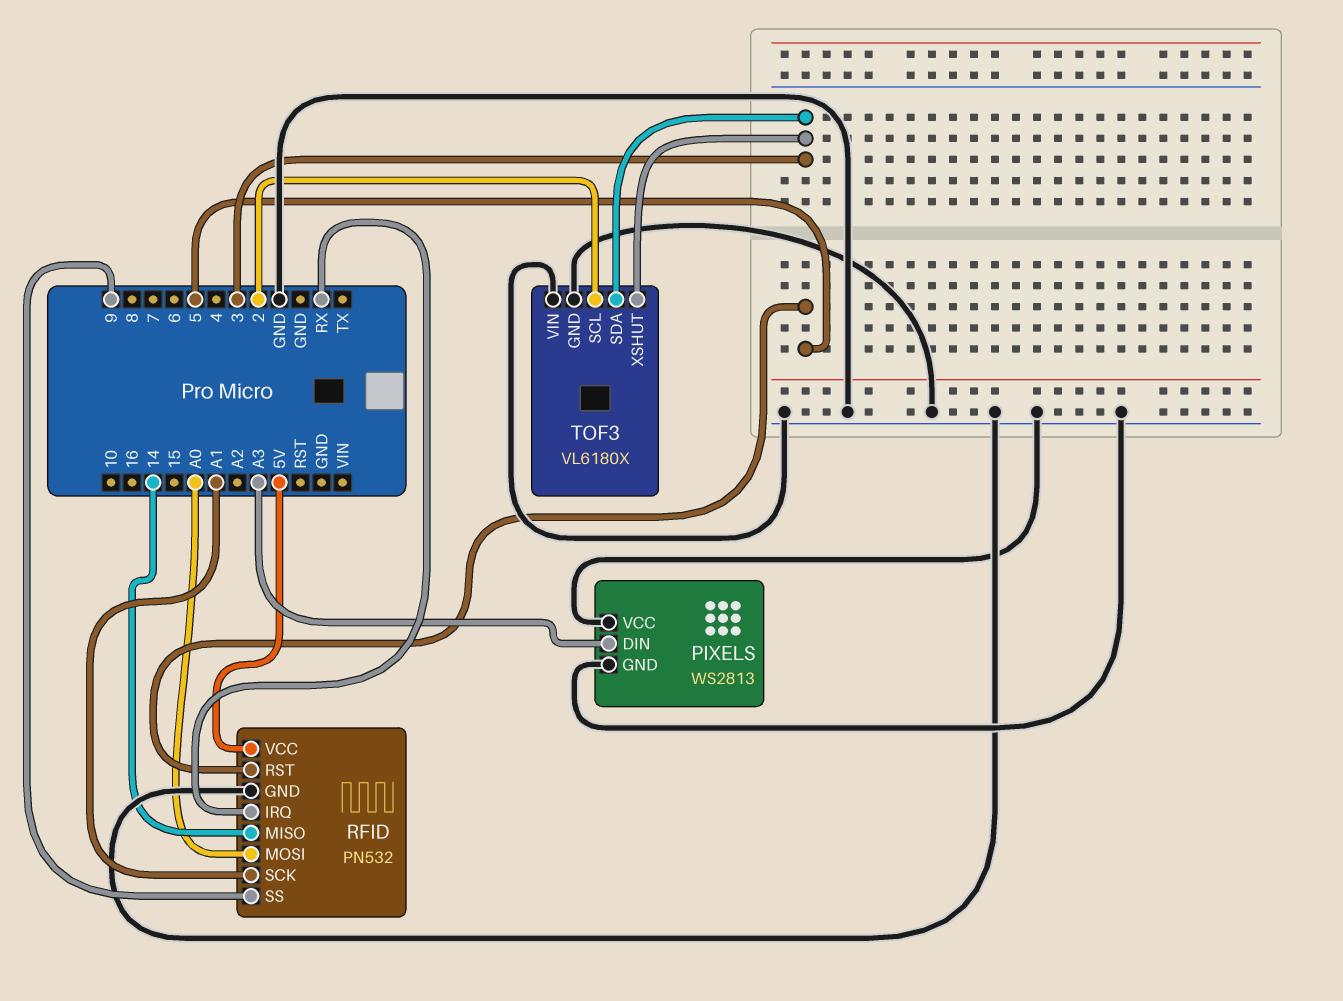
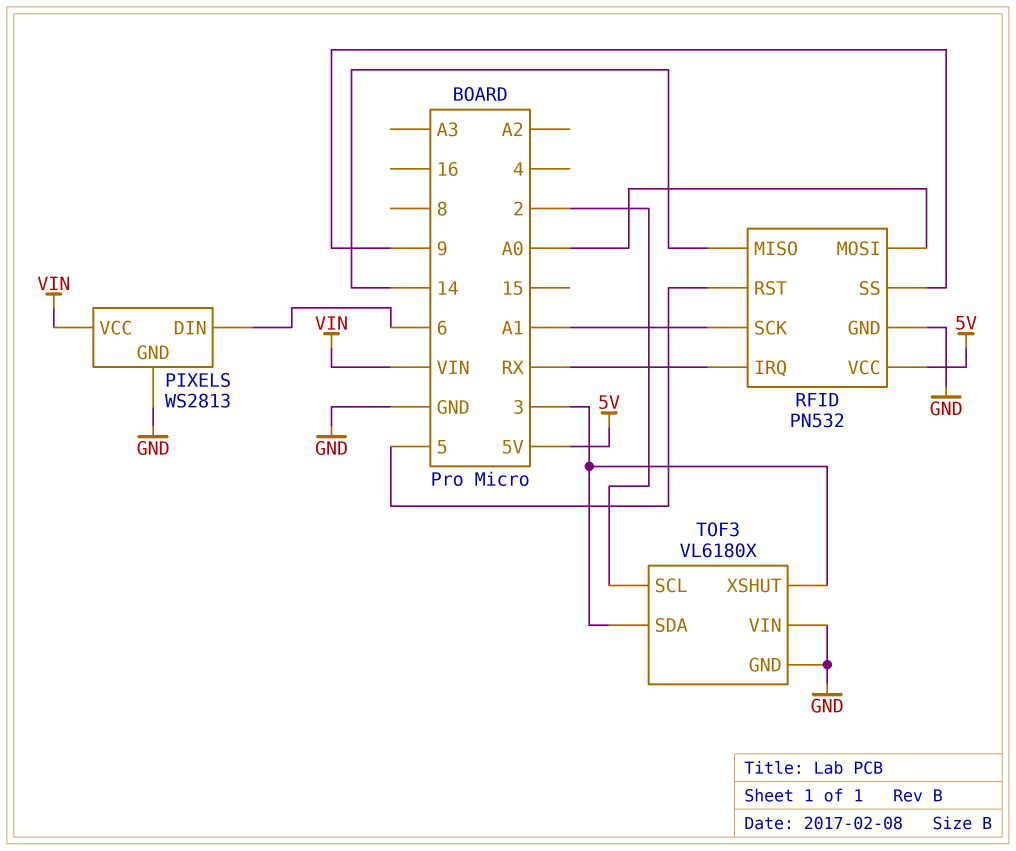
PIXELS pin DIN: A3 -> 6
PIXELS pin VCC: GND -> VIN

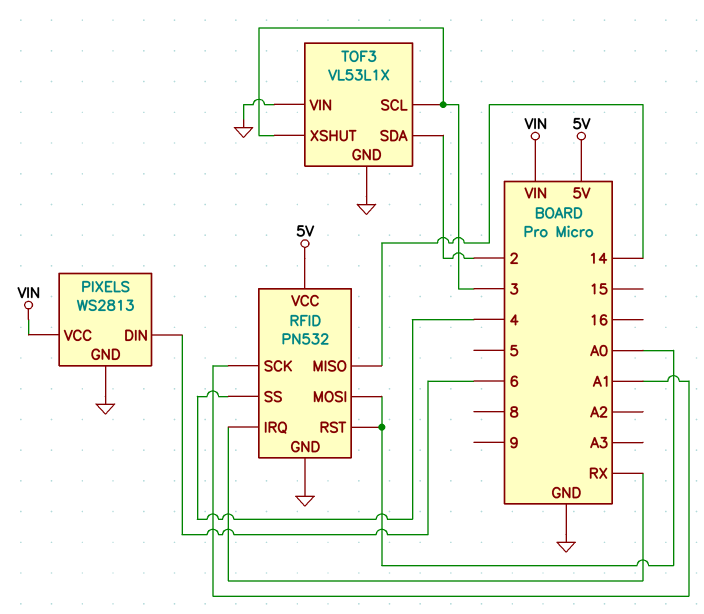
RFID pin RST: 5 -> A0
RFID pin SS: 9 -> 4
TOF3: VL6180X -> VL53L1X
TOF3 pin SCL: 2 -> 3
TOF3 pin SDA: 3 -> 2

